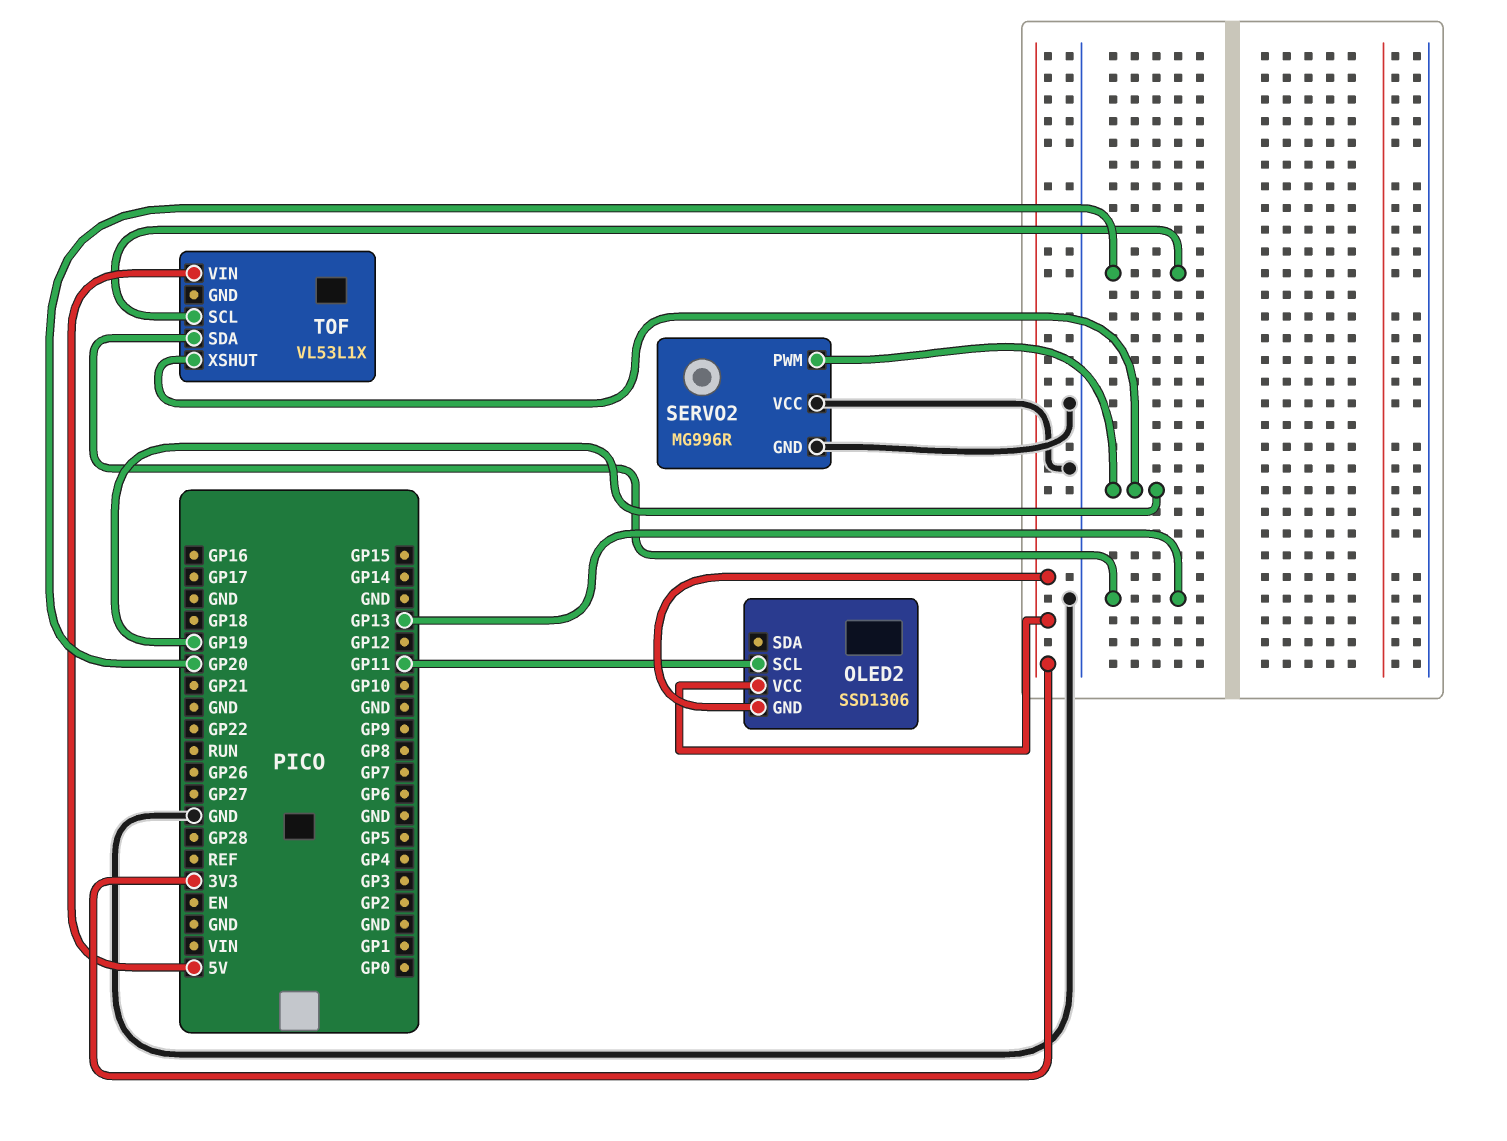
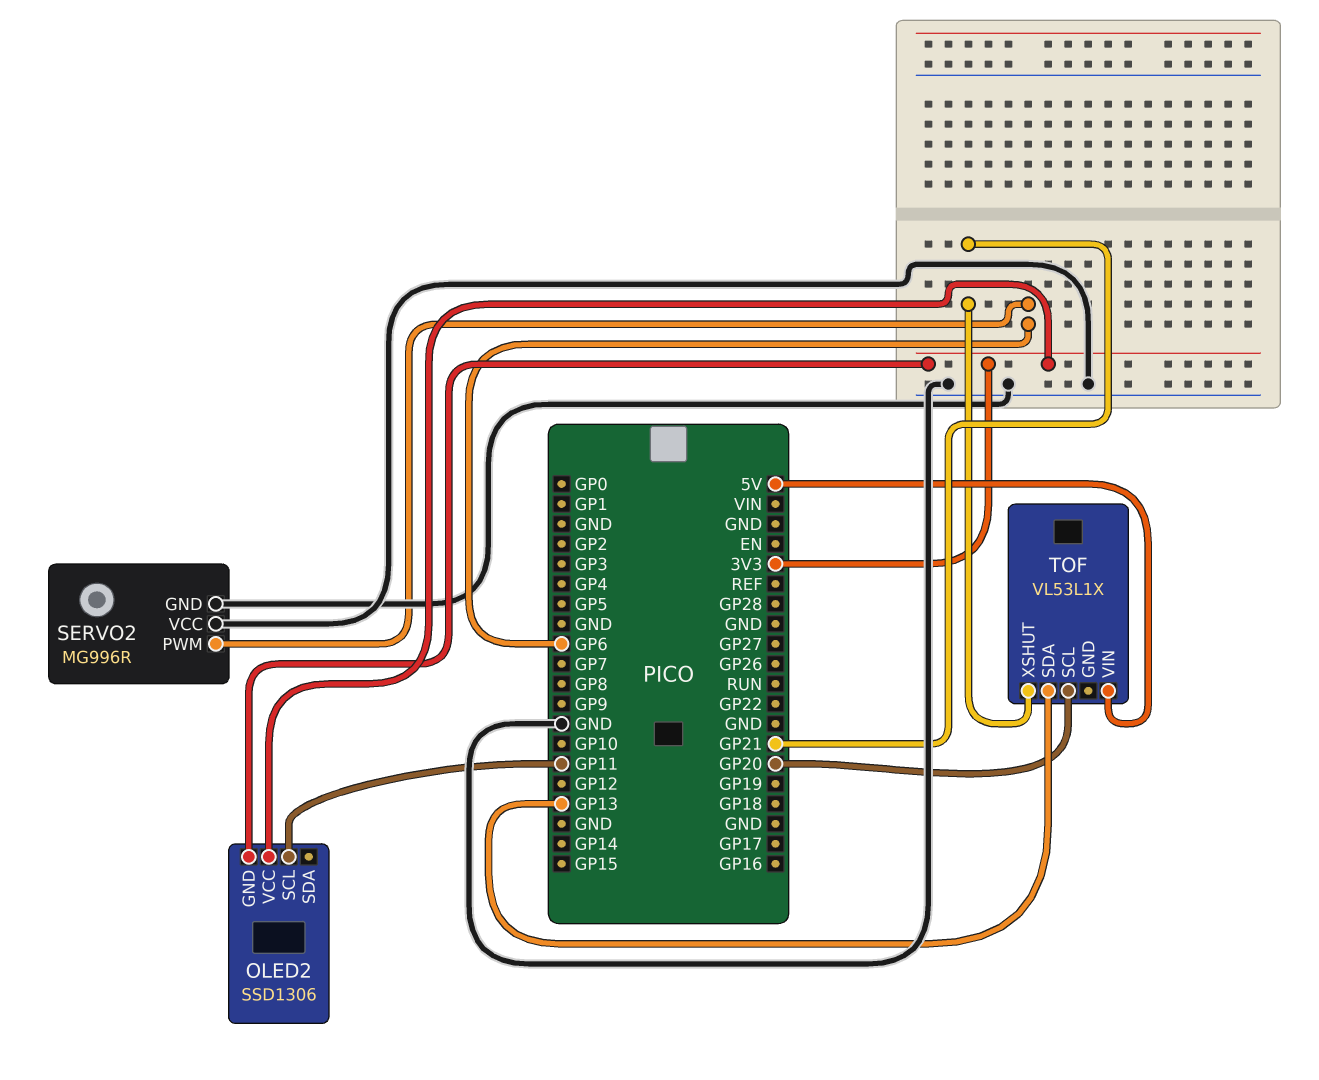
SERVO2 pin PWM: GP19 -> GP6
TOF pin XSHUT: GP19 -> GP21

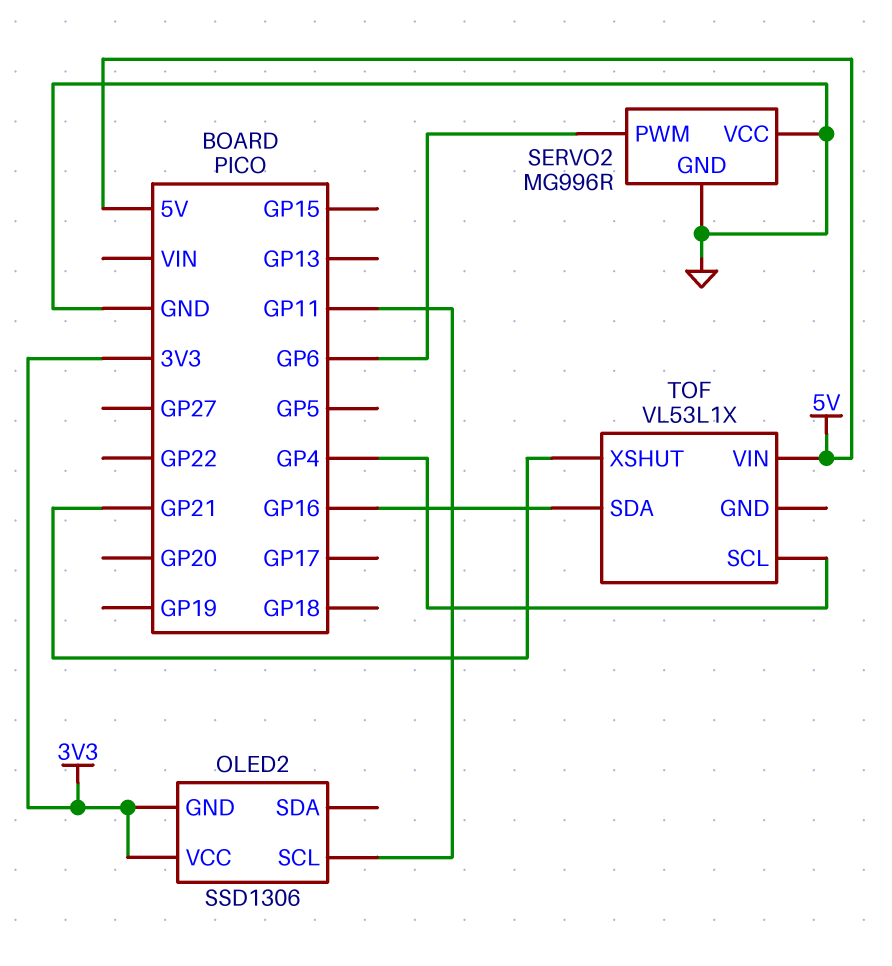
TOF pin SCL: GP20 -> GP4
TOF pin SDA: GP13 -> GP16

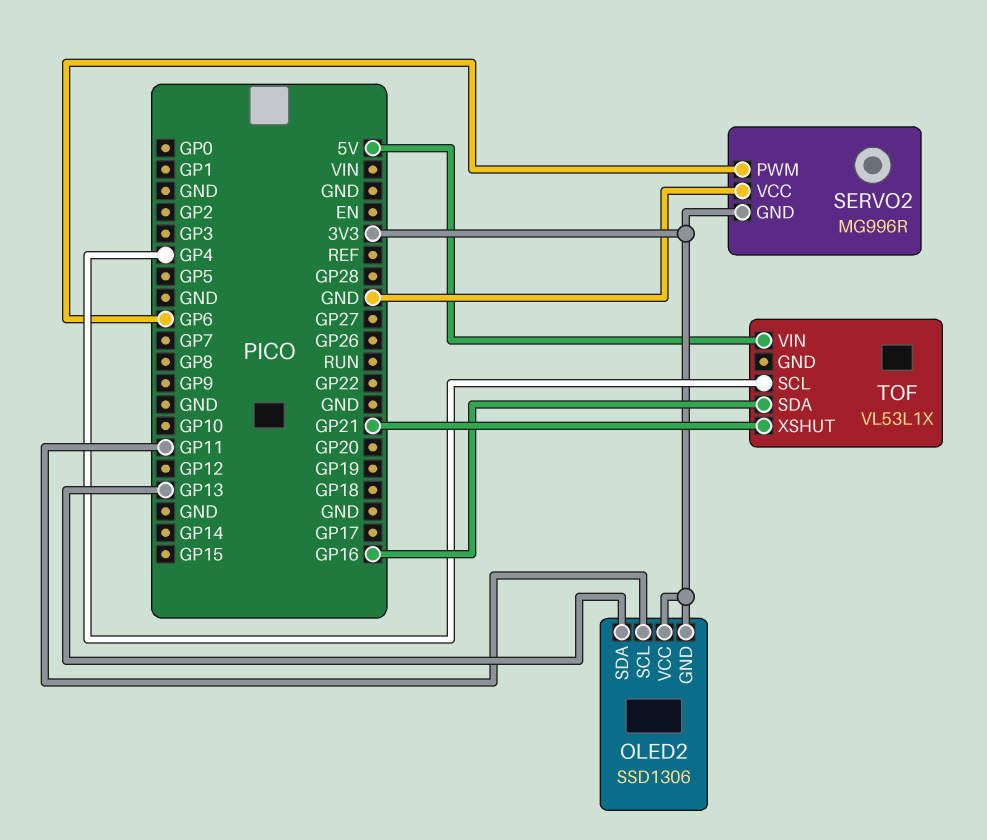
OLED2 pin SDA: none -> GP13
SERVO2 pin GND: GND -> 3V3

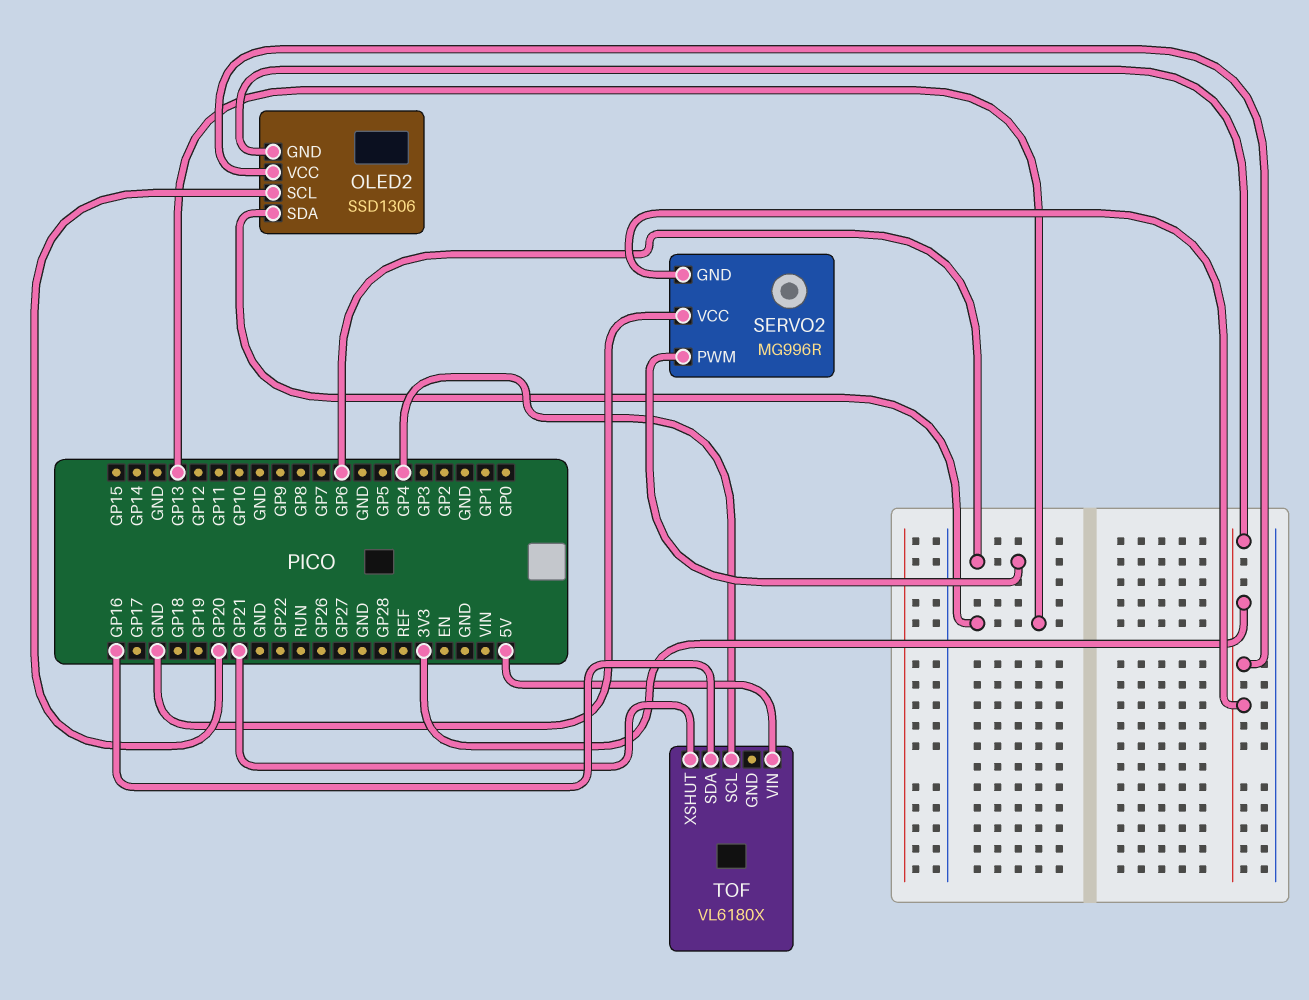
OLED2 pin SCL: GP11 -> GP20
TOF: VL53L1X -> VL6180X

